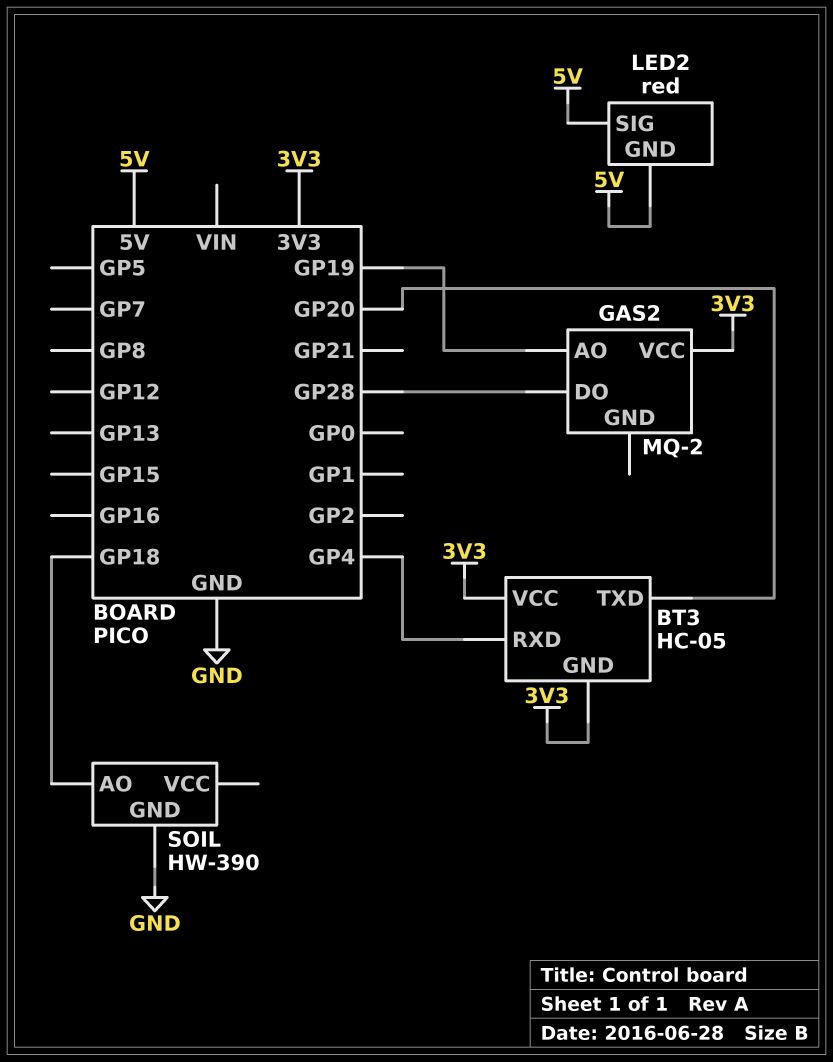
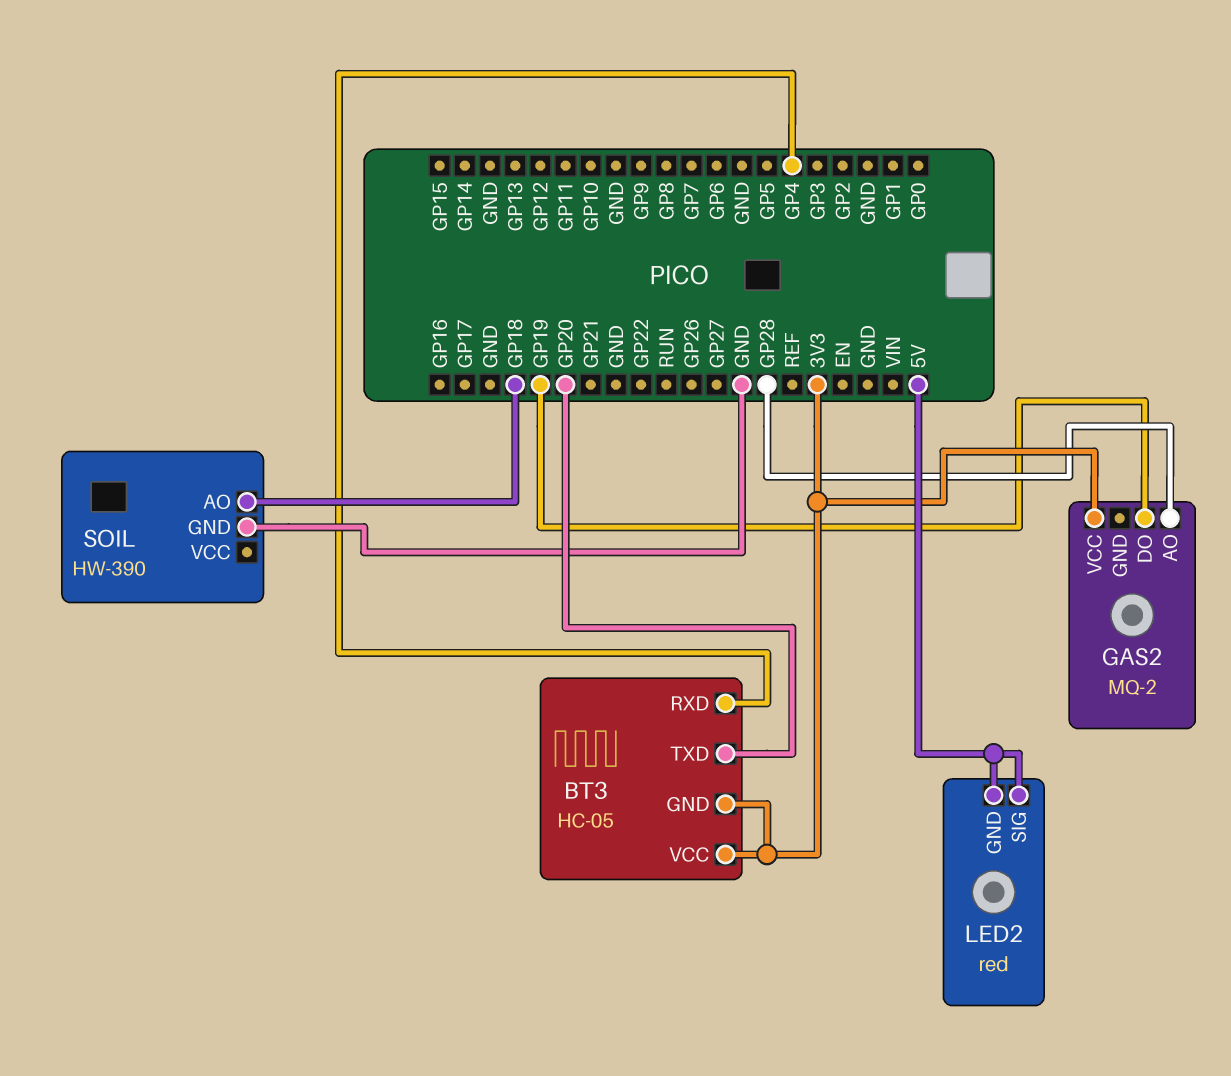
GAS2 pin AO: GP19 -> GP28
GAS2 pin DO: GP28 -> GP19

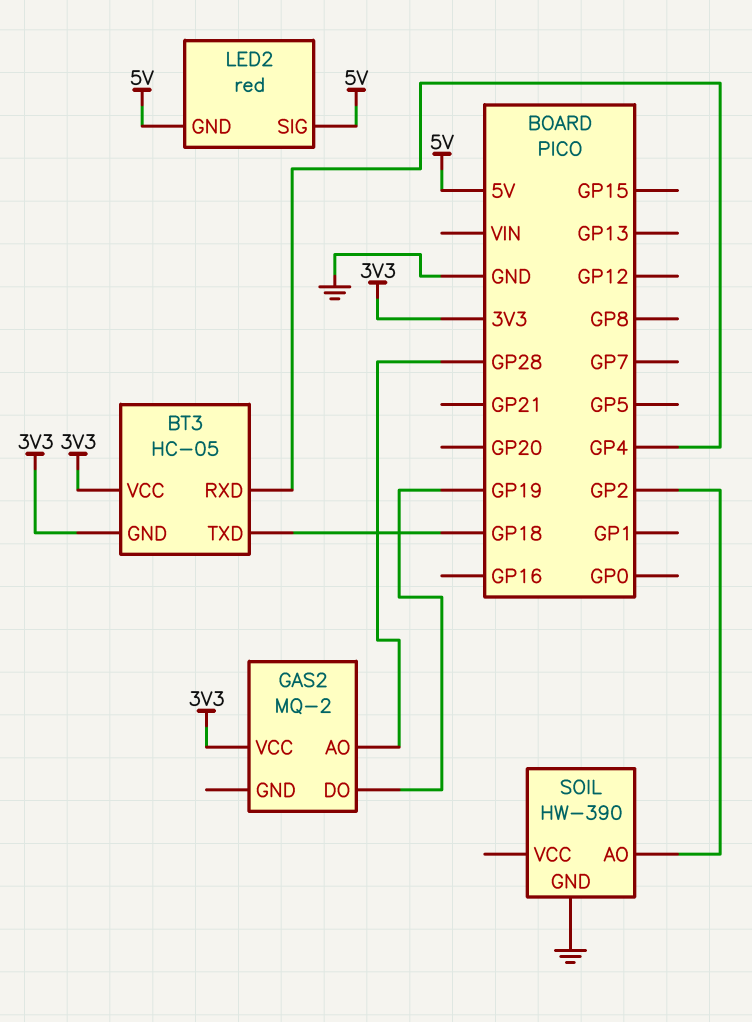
BT3 pin TXD: GP20 -> GP18
SOIL pin AO: GP18 -> GP2

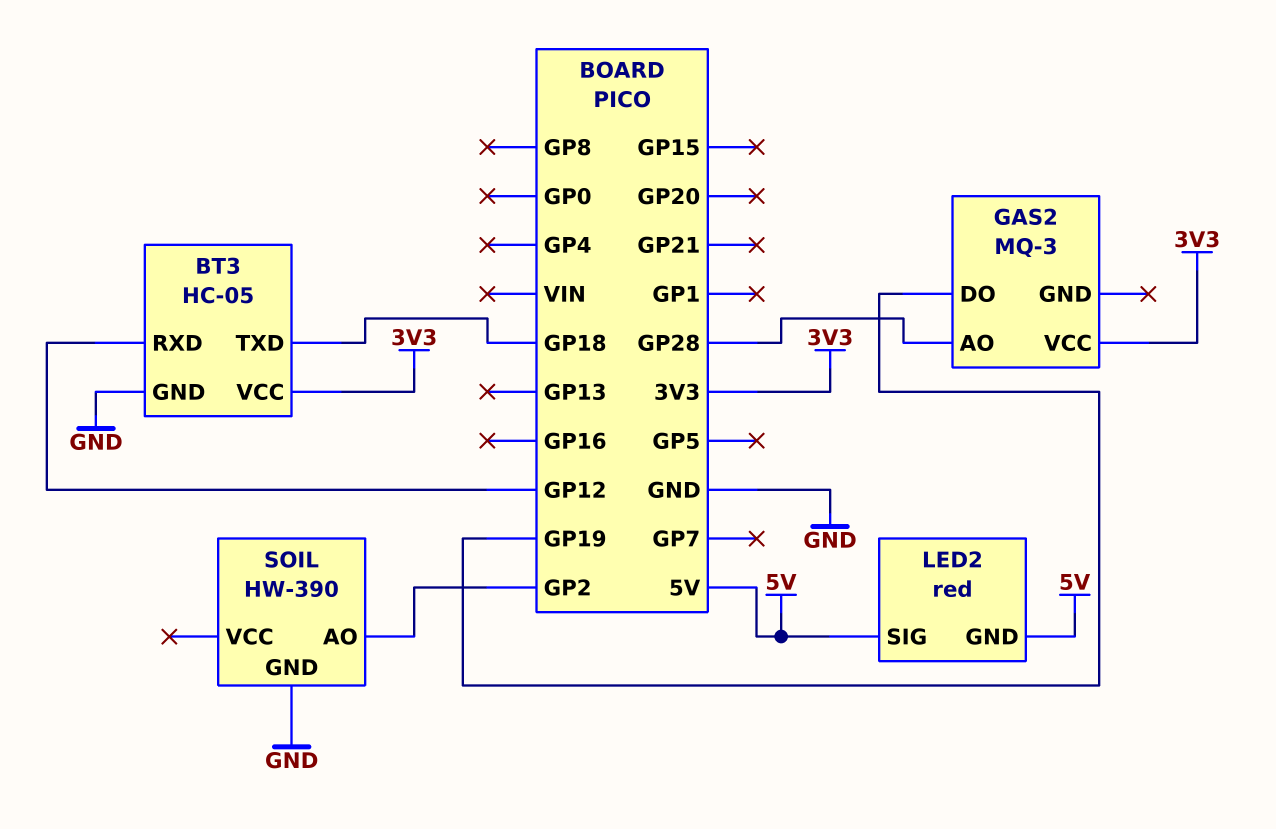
BT3 pin GND: 3V3 -> GND
BT3 pin RXD: GP4 -> GP12
GAS2: MQ-2 -> MQ-3

